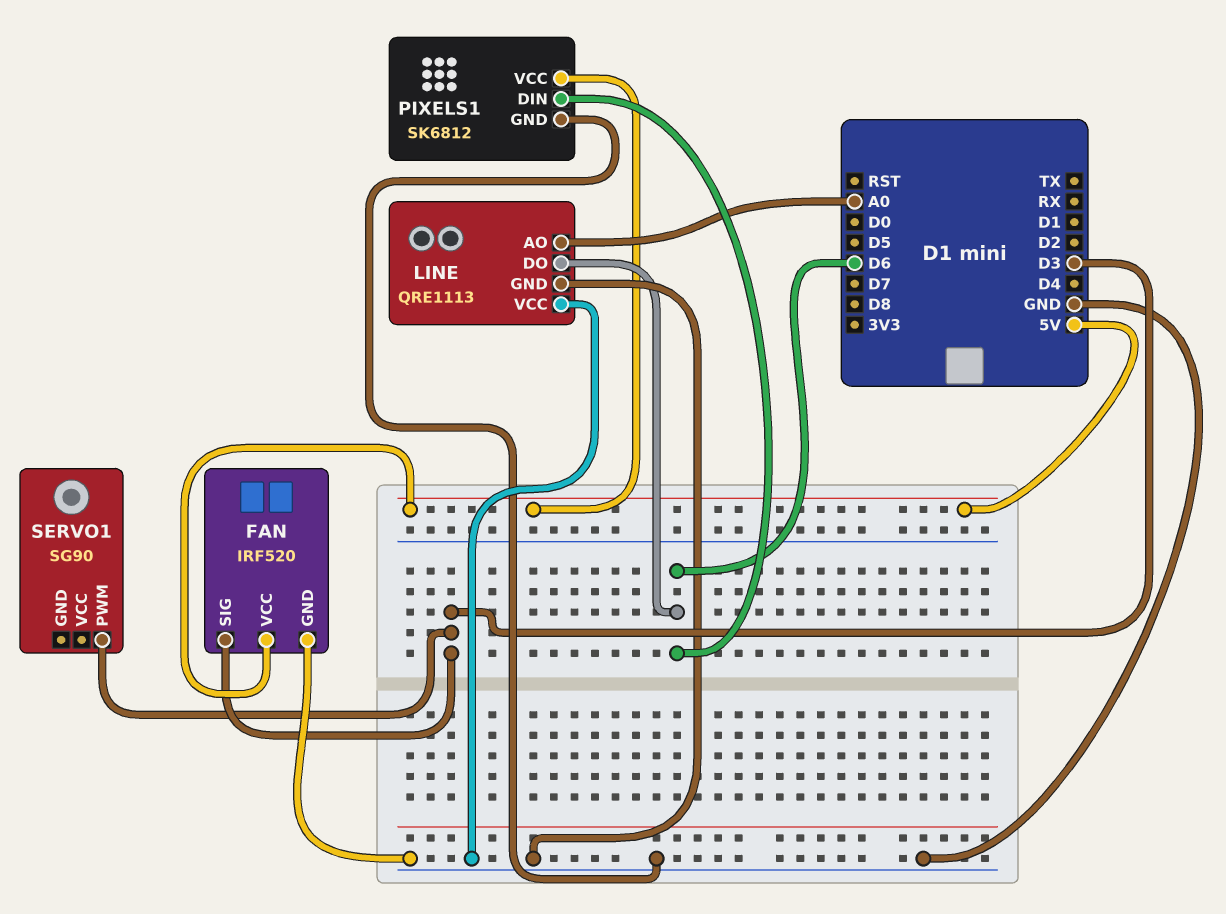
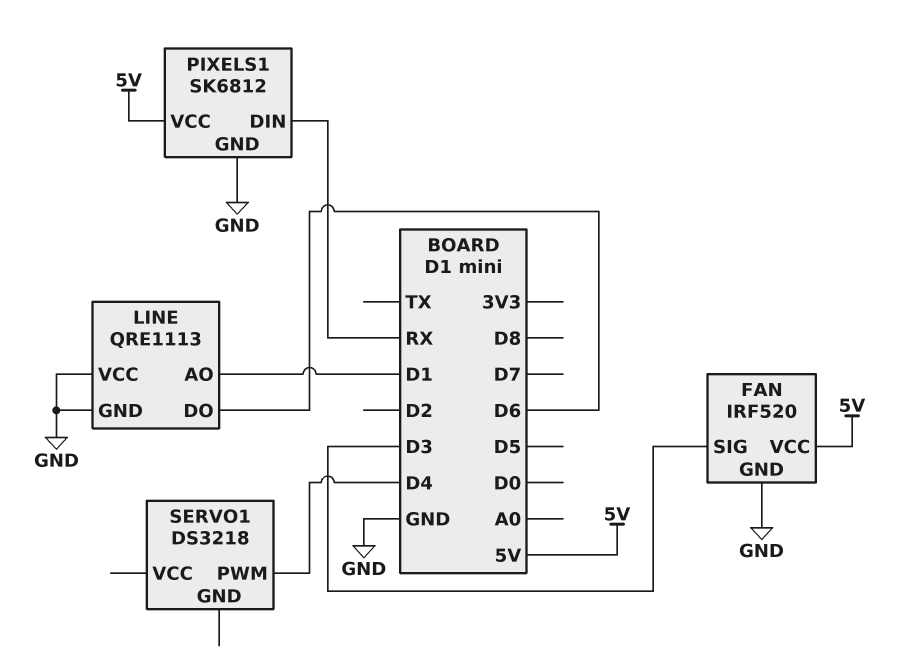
LINE pin AO: A0 -> D1
PIXELS1 pin DIN: D6 -> RX
SERVO1: SG90 -> DS3218
SERVO1 pin PWM: D3 -> D4

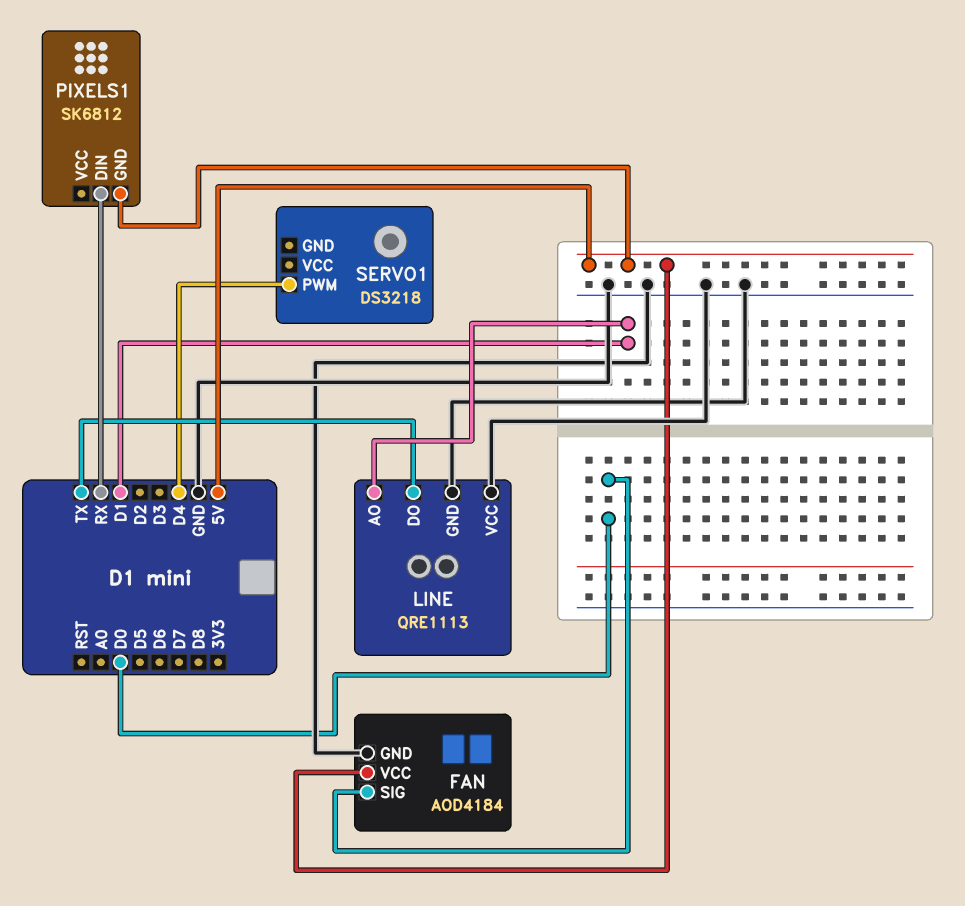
FAN: IRF520 -> AOD4184
FAN pin SIG: D3 -> D0
LINE pin DO: D6 -> TX
PIXELS1 pin GND: GND -> 5V
PIXELS1 pin VCC: 5V -> none

